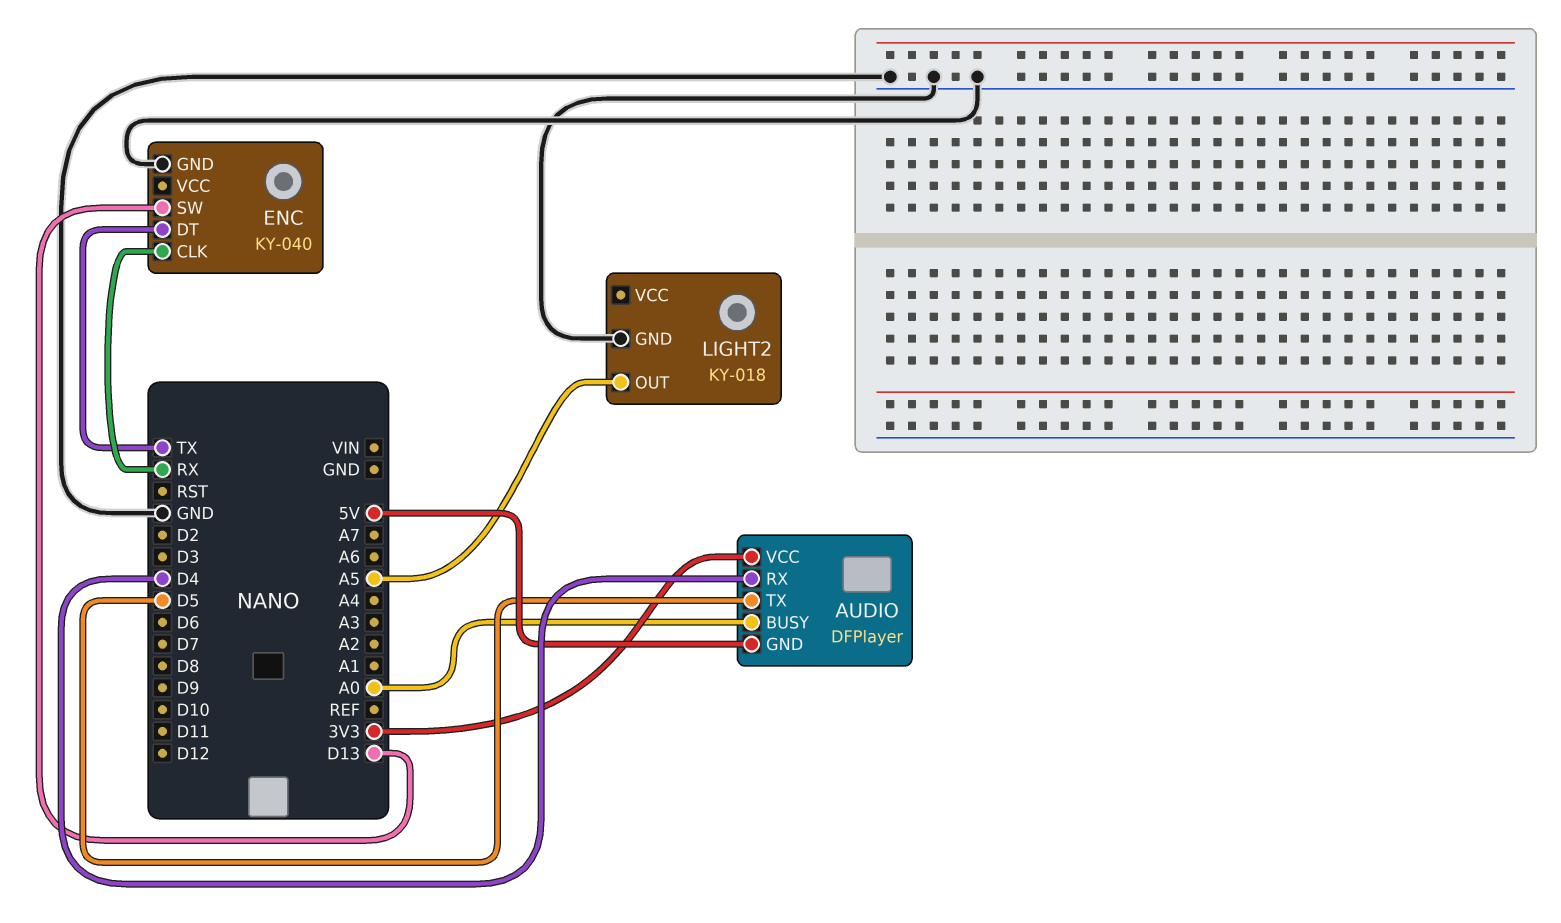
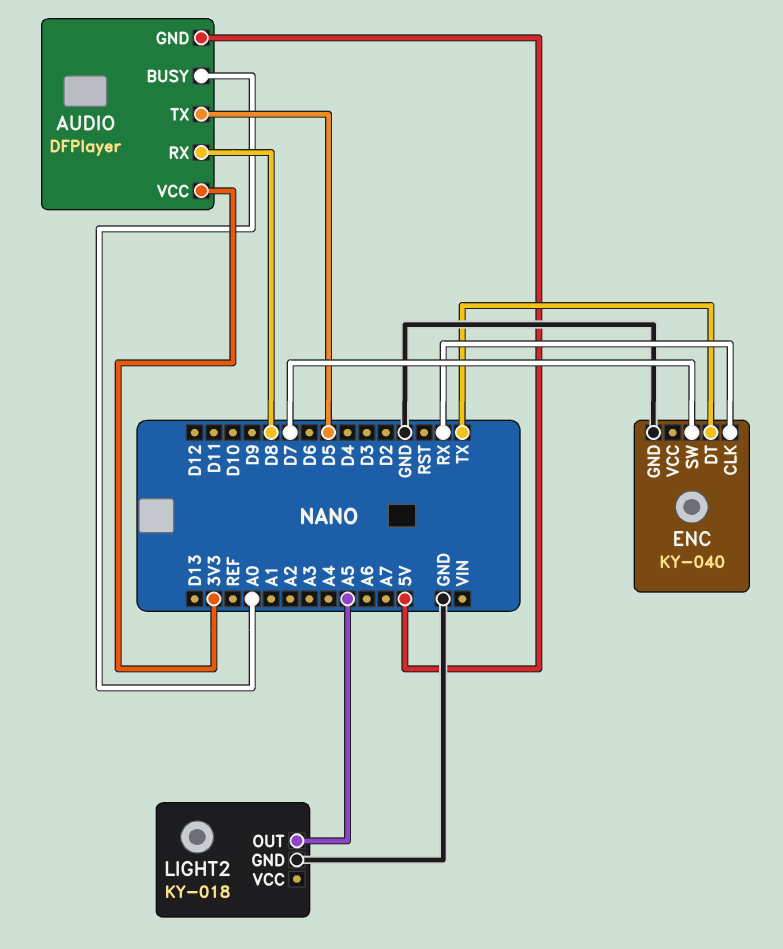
AUDIO pin RX: D4 -> D8
ENC pin SW: D13 -> D7

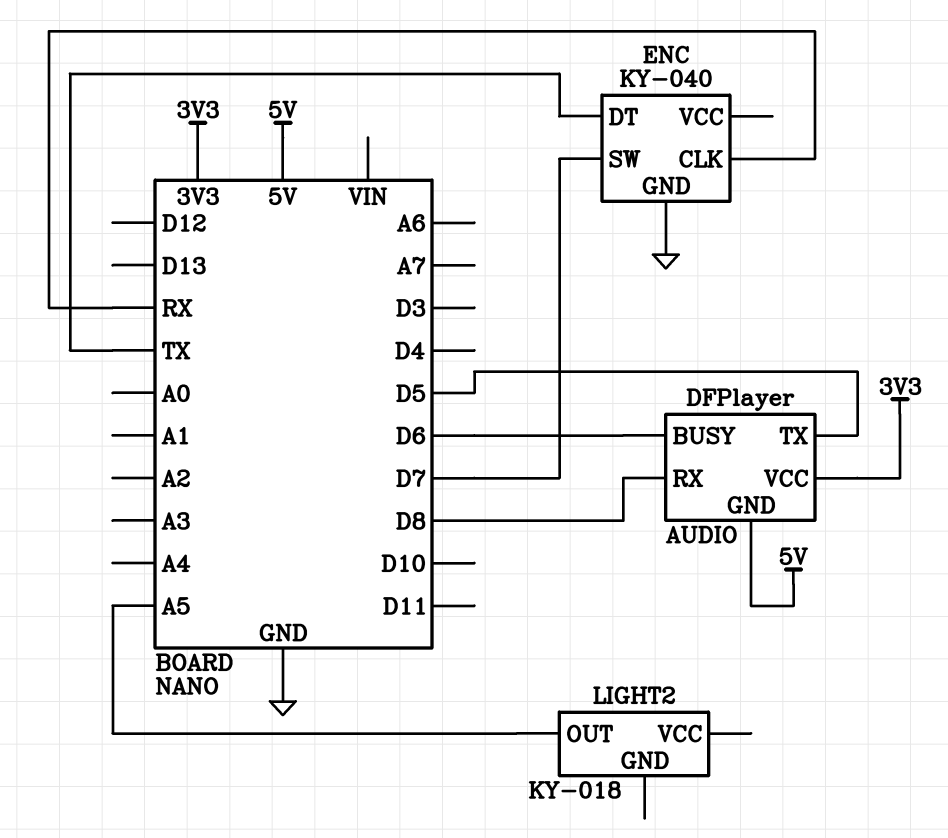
AUDIO pin BUSY: A0 -> D6
LIGHT2 pin GND: GND -> none

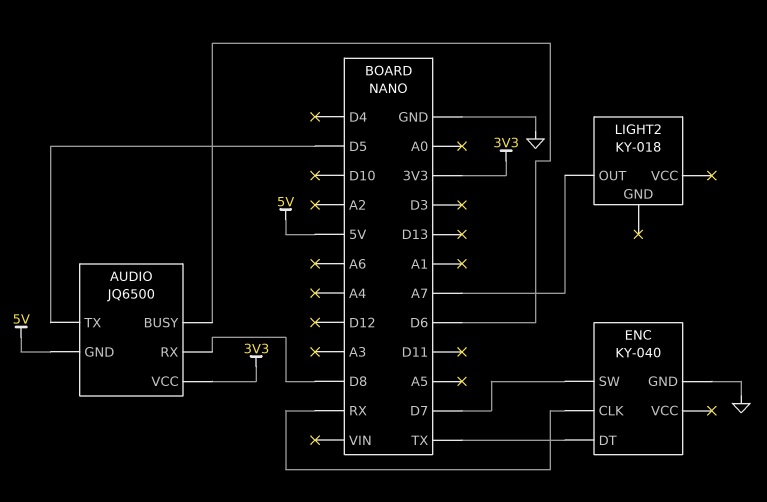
AUDIO: DFPlayer -> JQ6500
LIGHT2 pin OUT: A5 -> A7

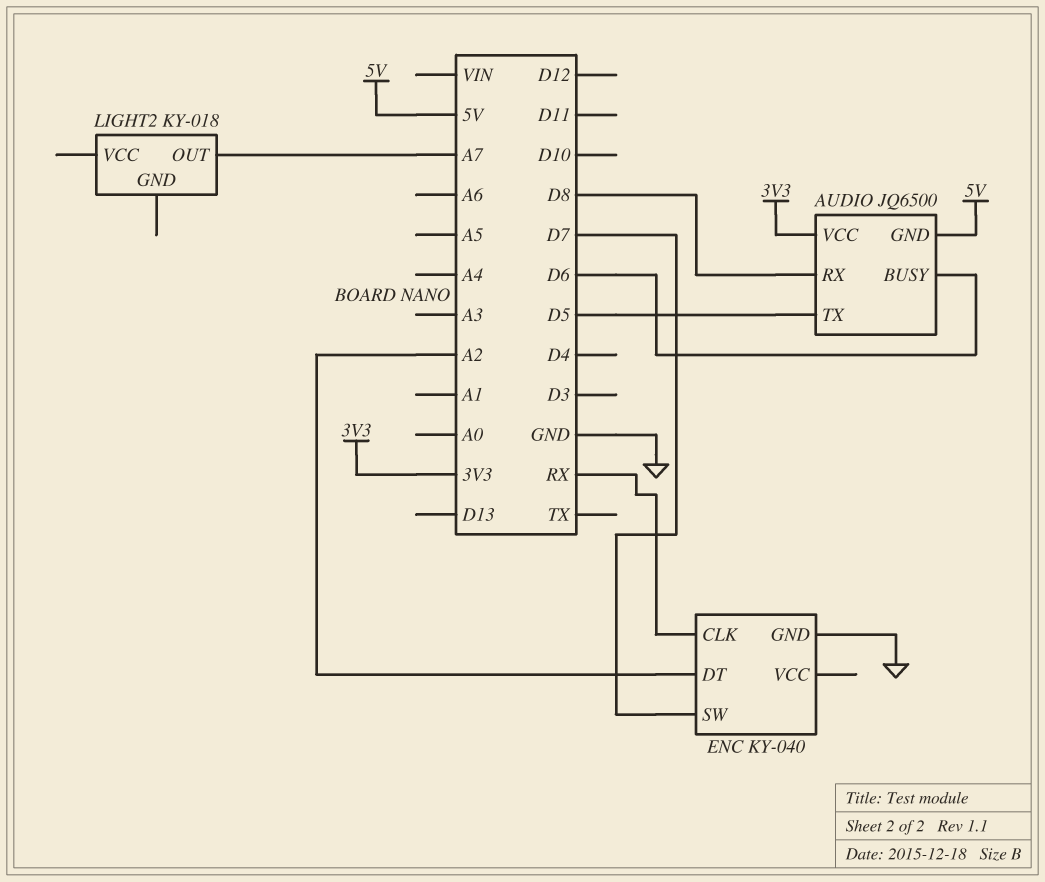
ENC pin DT: TX -> A2

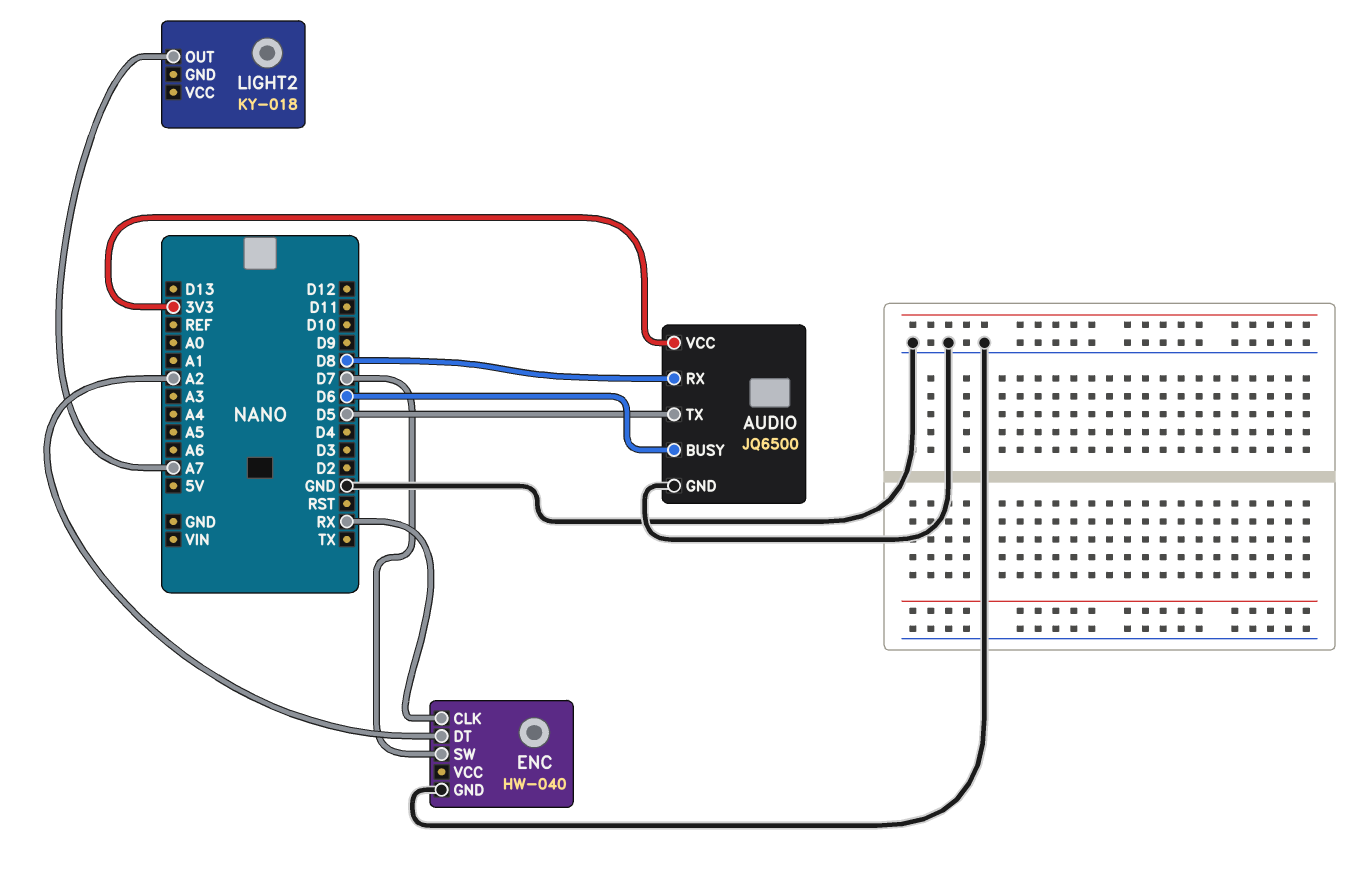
AUDIO pin GND: 5V -> GND
ENC: KY-040 -> HW-040

